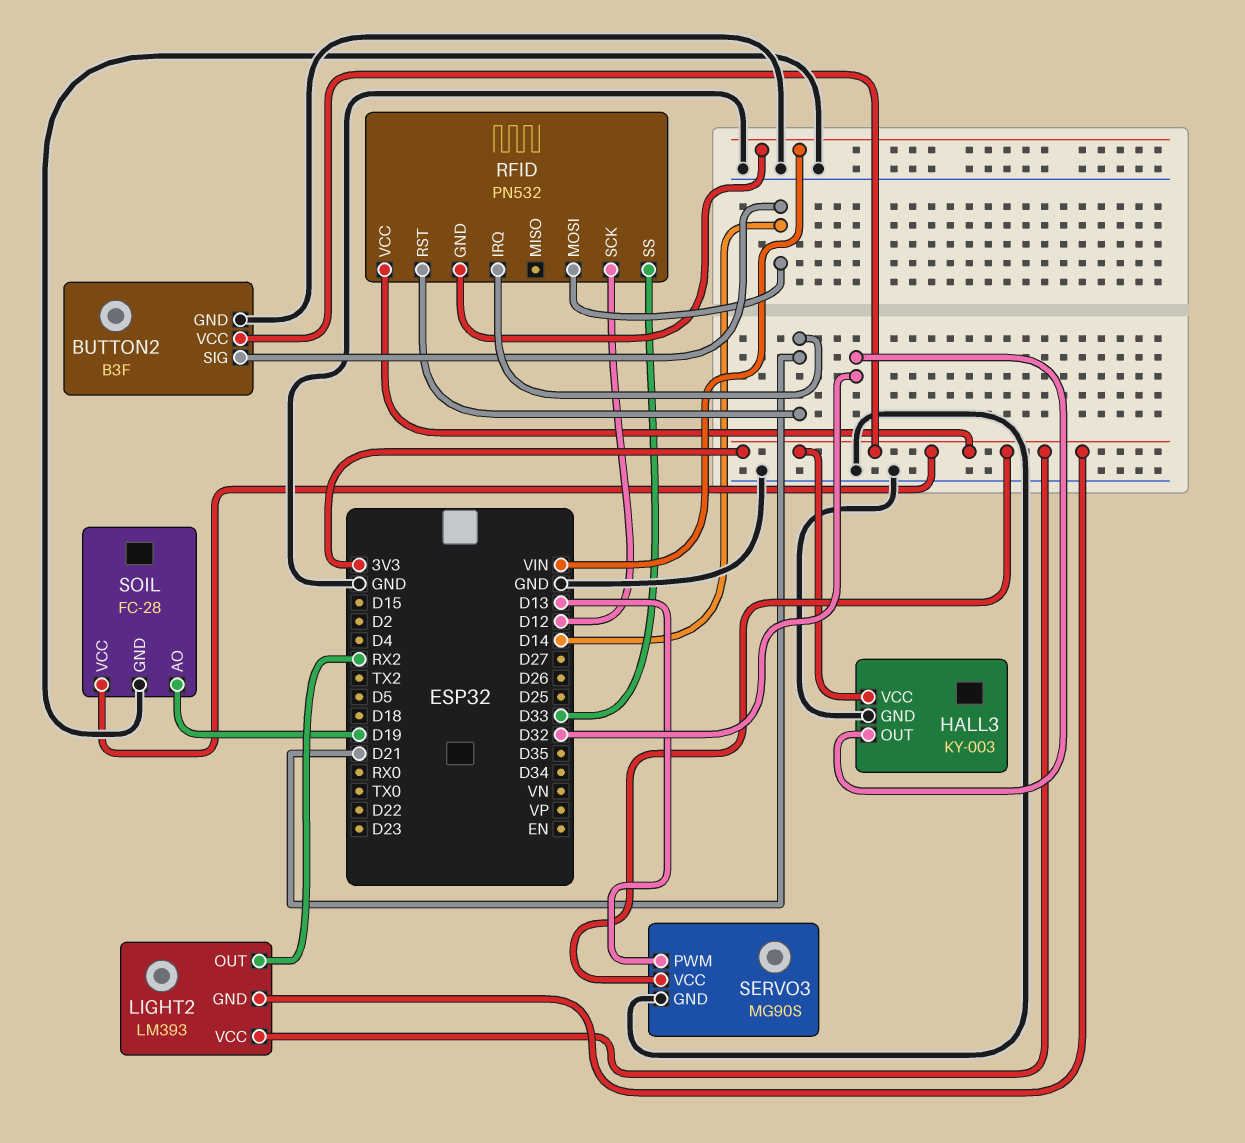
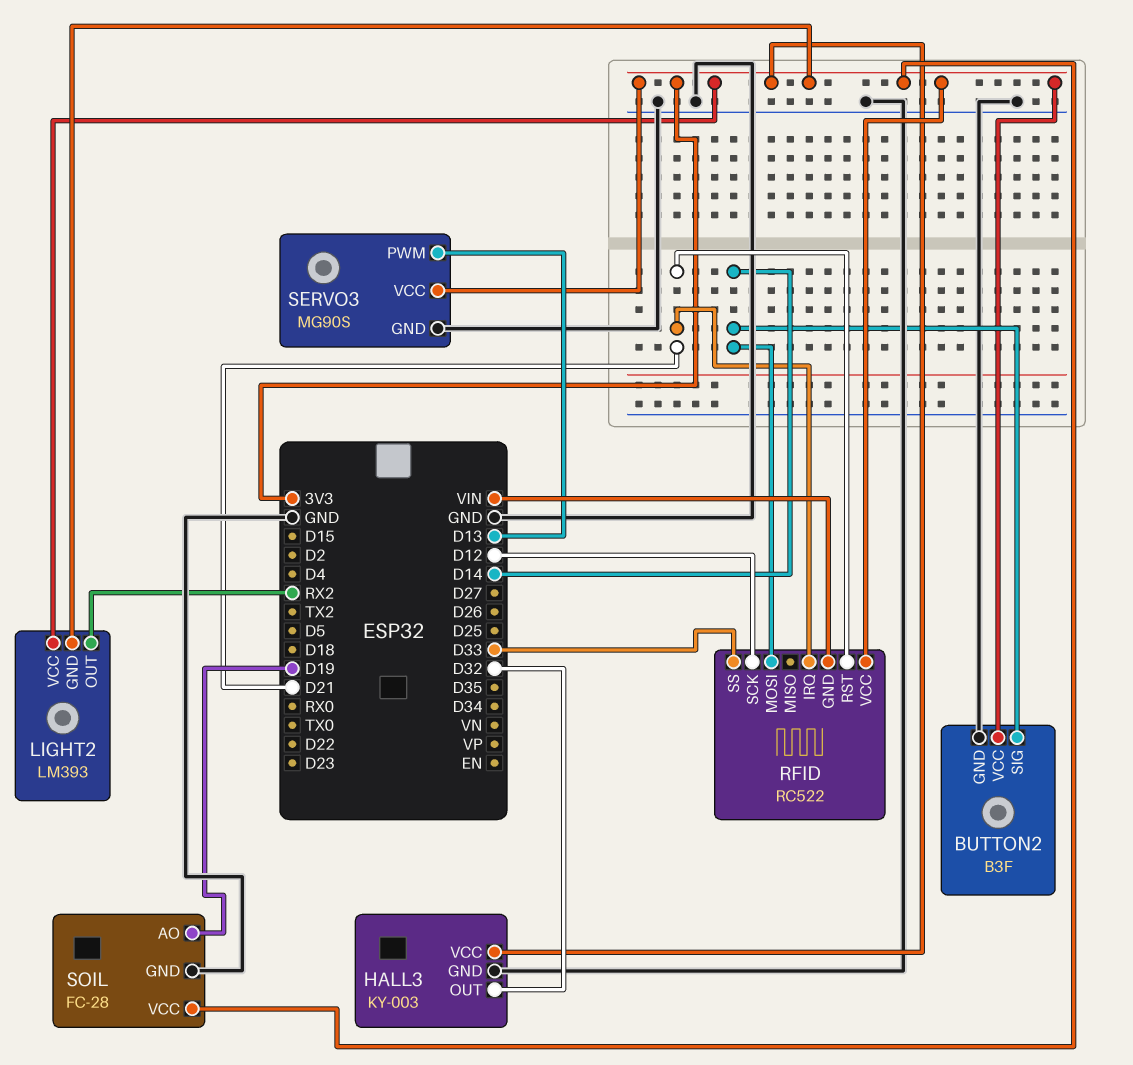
RFID: PN532 -> RC522

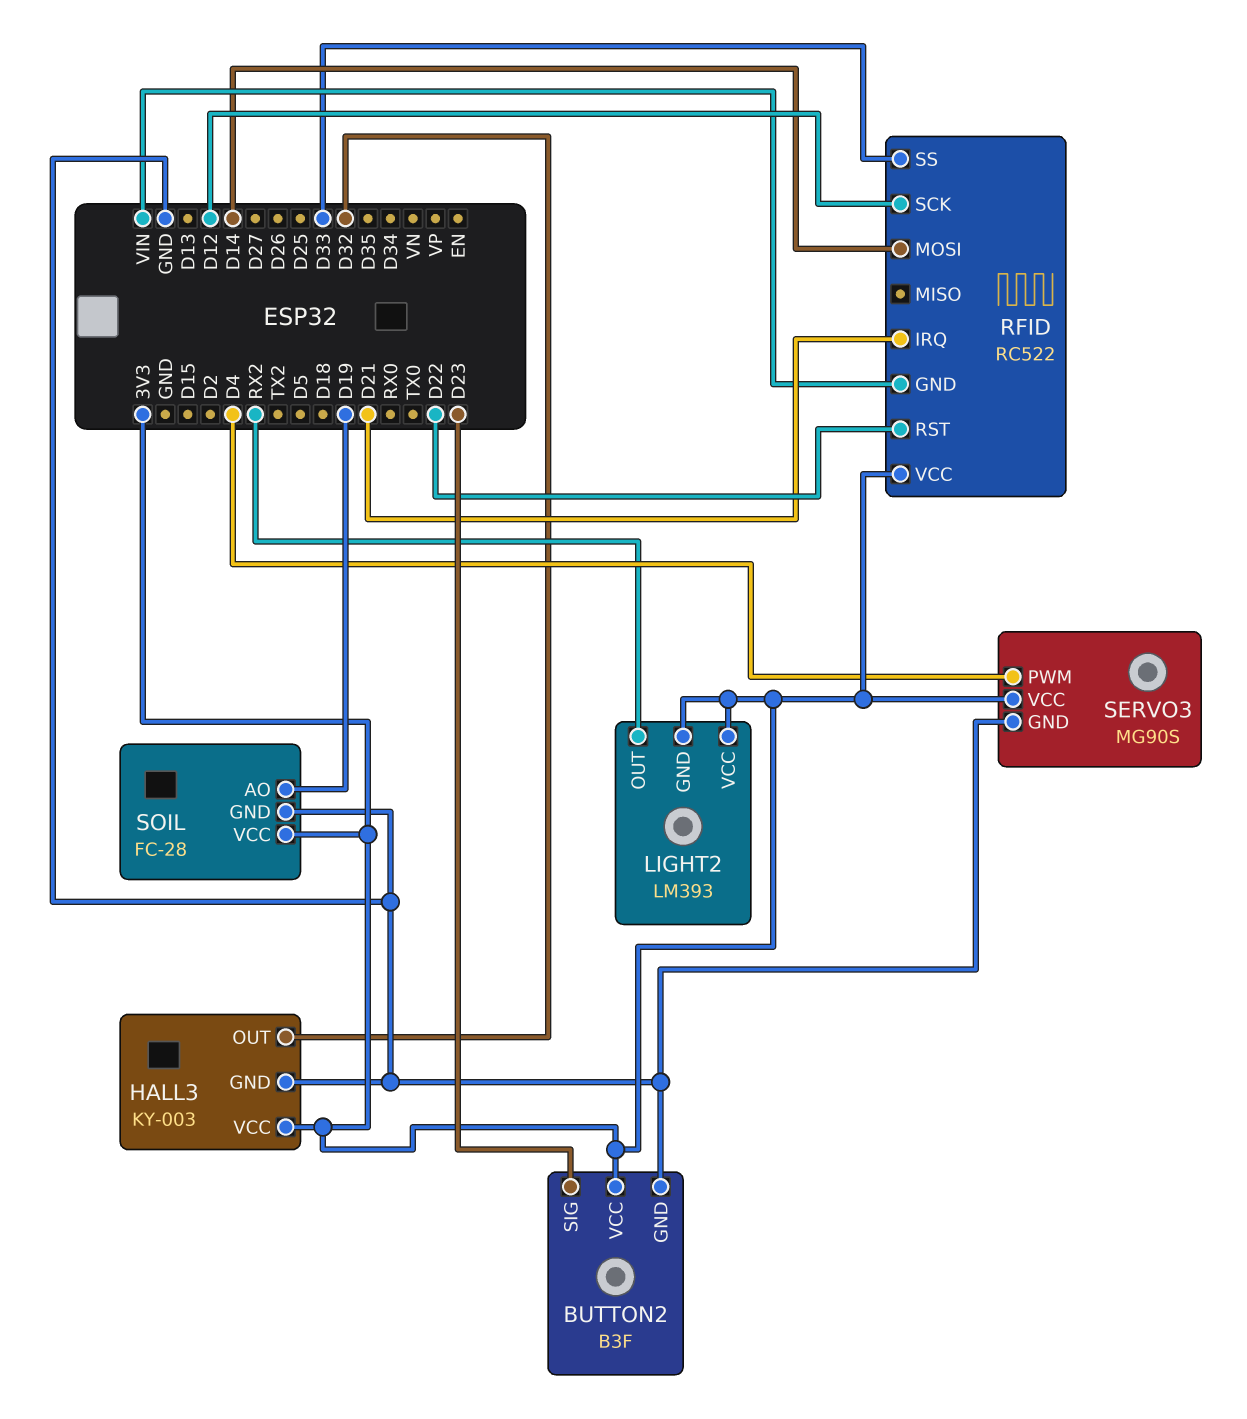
BUTTON2 pin SIG: D14 -> D23
RFID pin RST: D21 -> D22
SERVO3 pin PWM: D13 -> D4

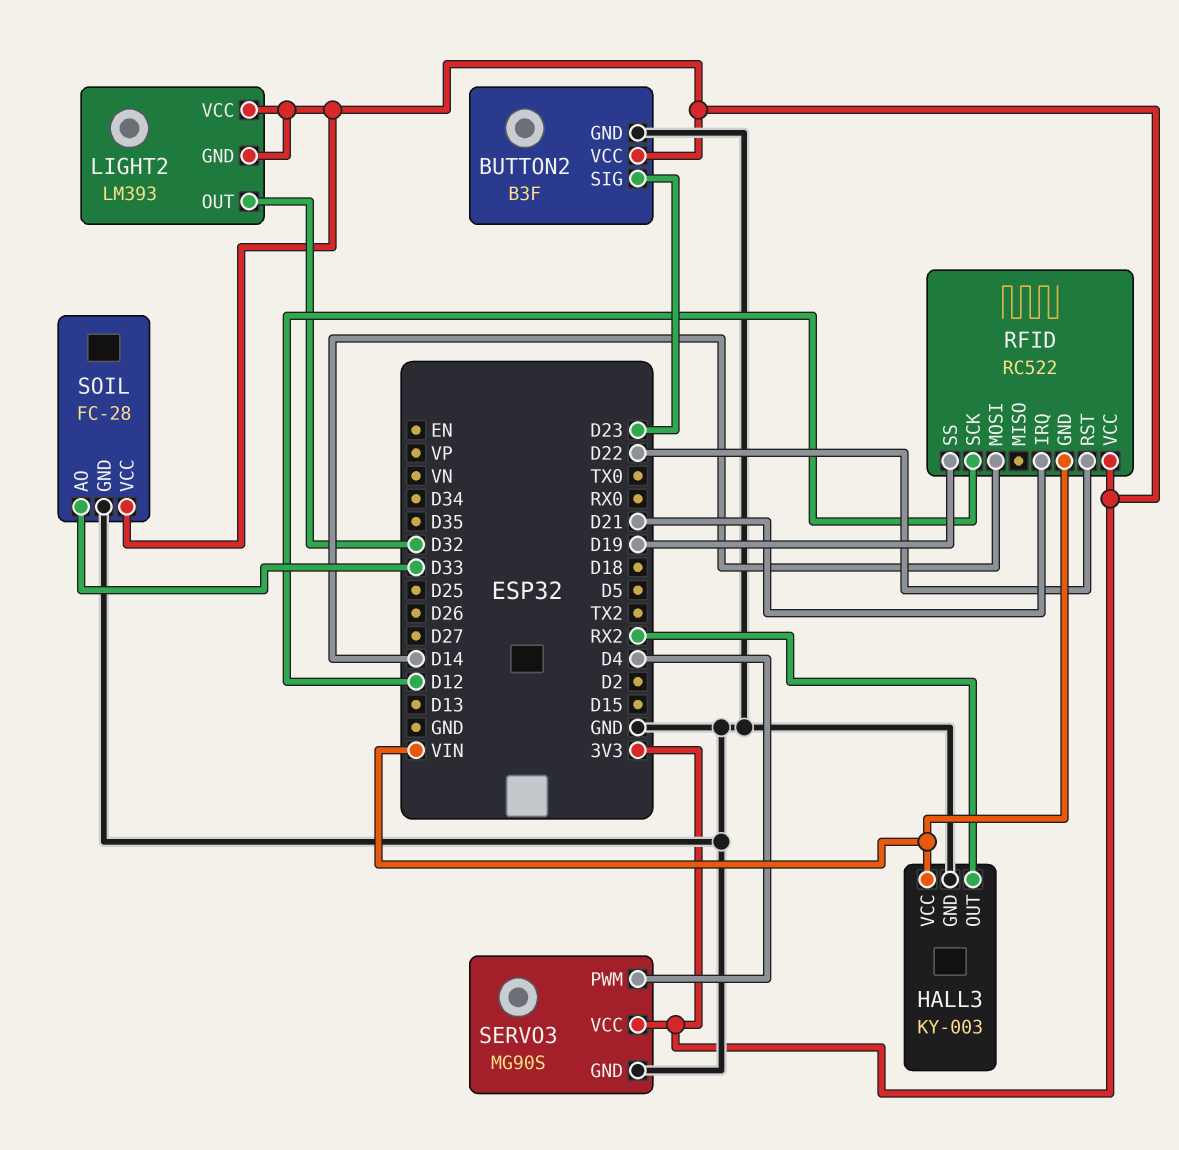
HALL3 pin OUT: D32 -> RX2
HALL3 pin VCC: 3V3 -> VIN
LIGHT2 pin OUT: RX2 -> D32
RFID pin SS: D33 -> D19
SOIL pin AO: D19 -> D33

